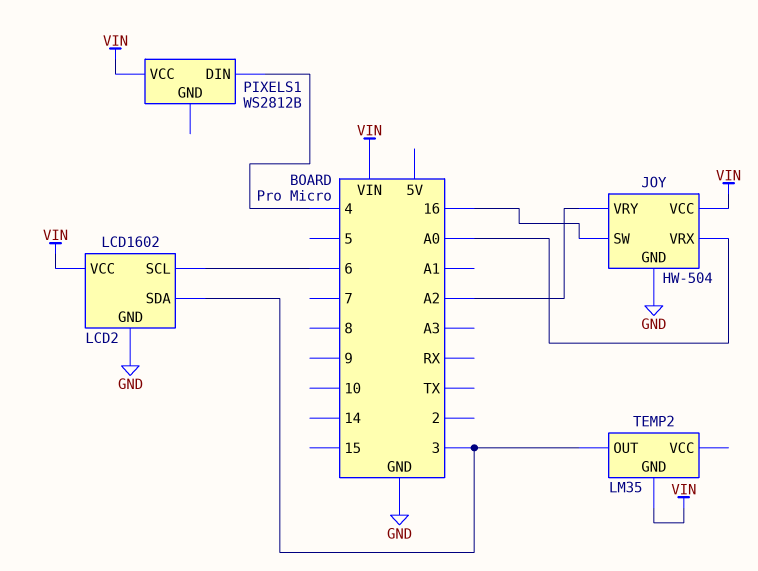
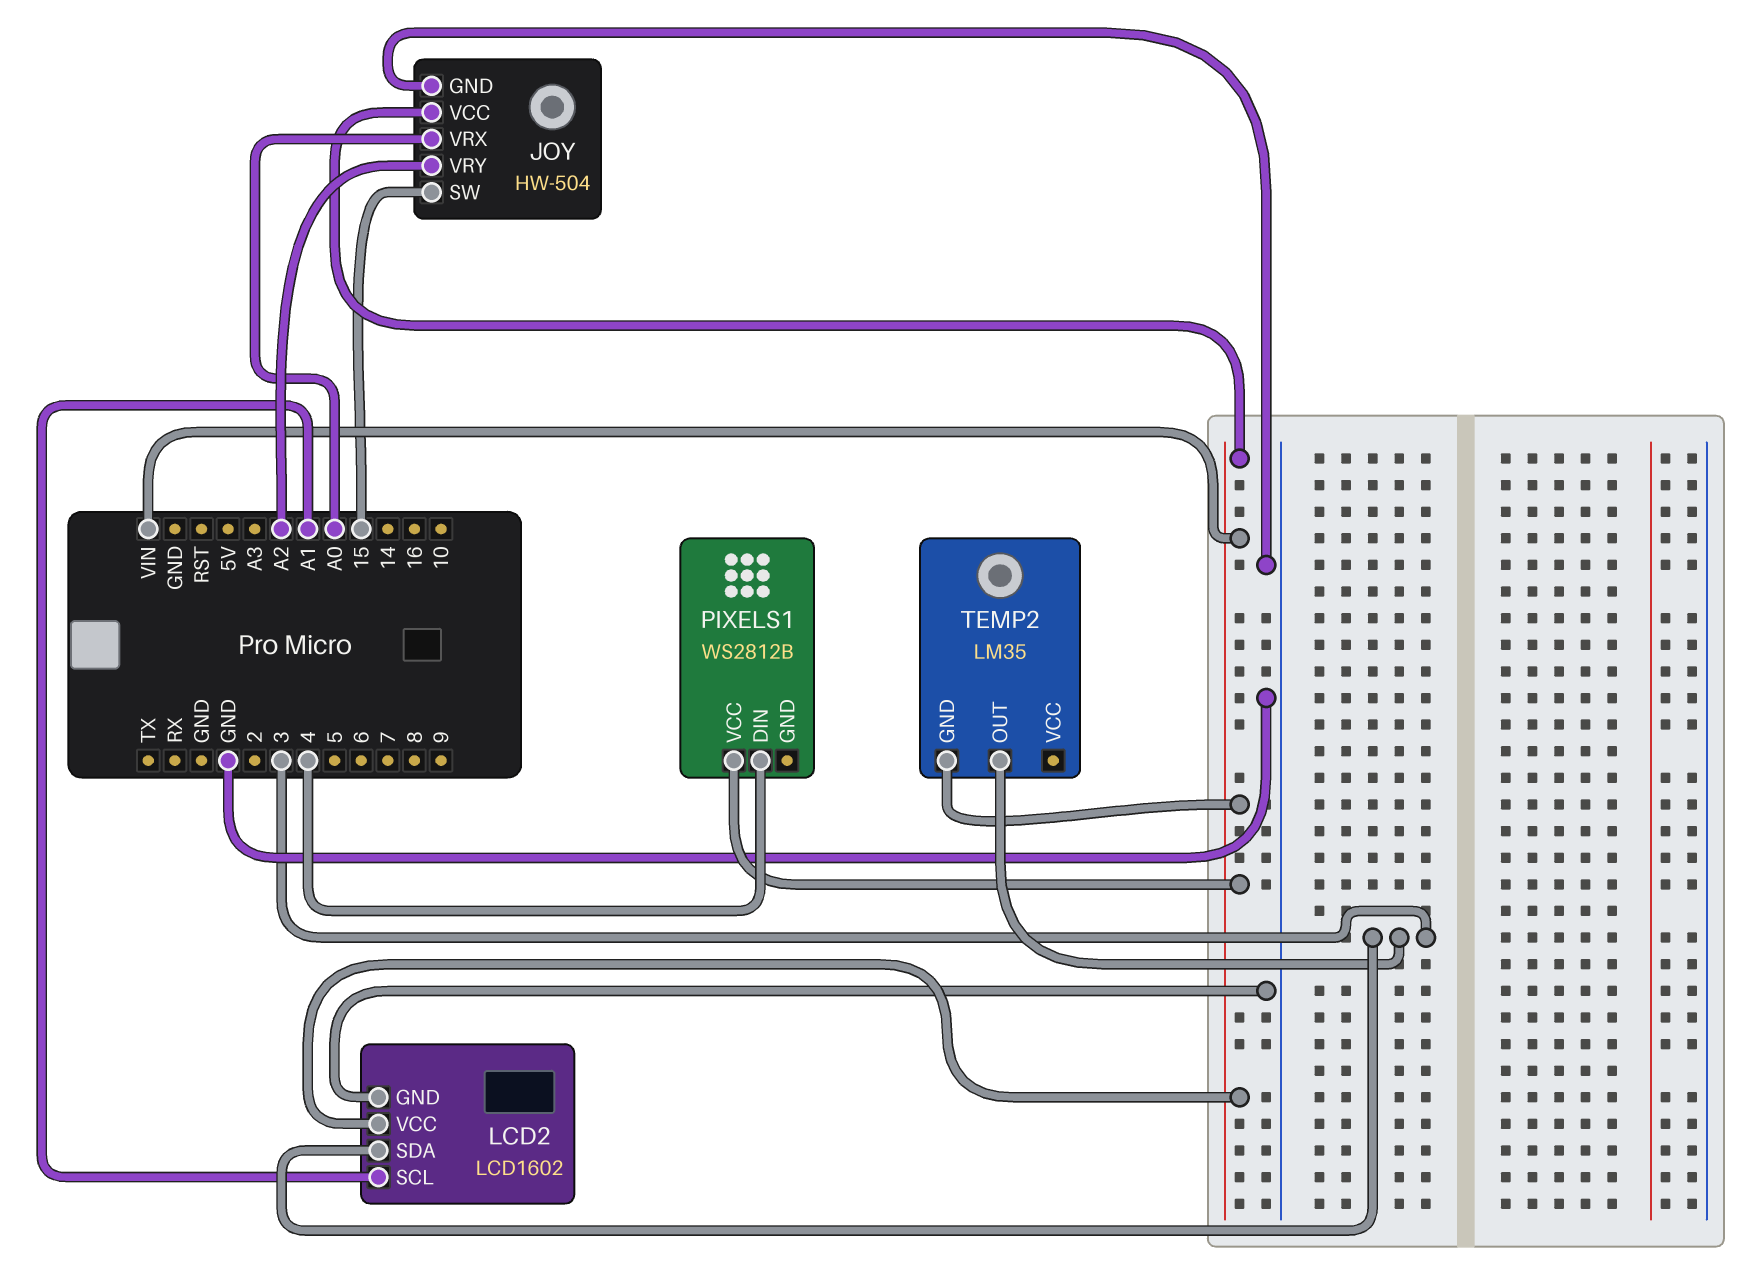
JOY pin SW: 16 -> 15
LCD2 pin SCL: 6 -> A1

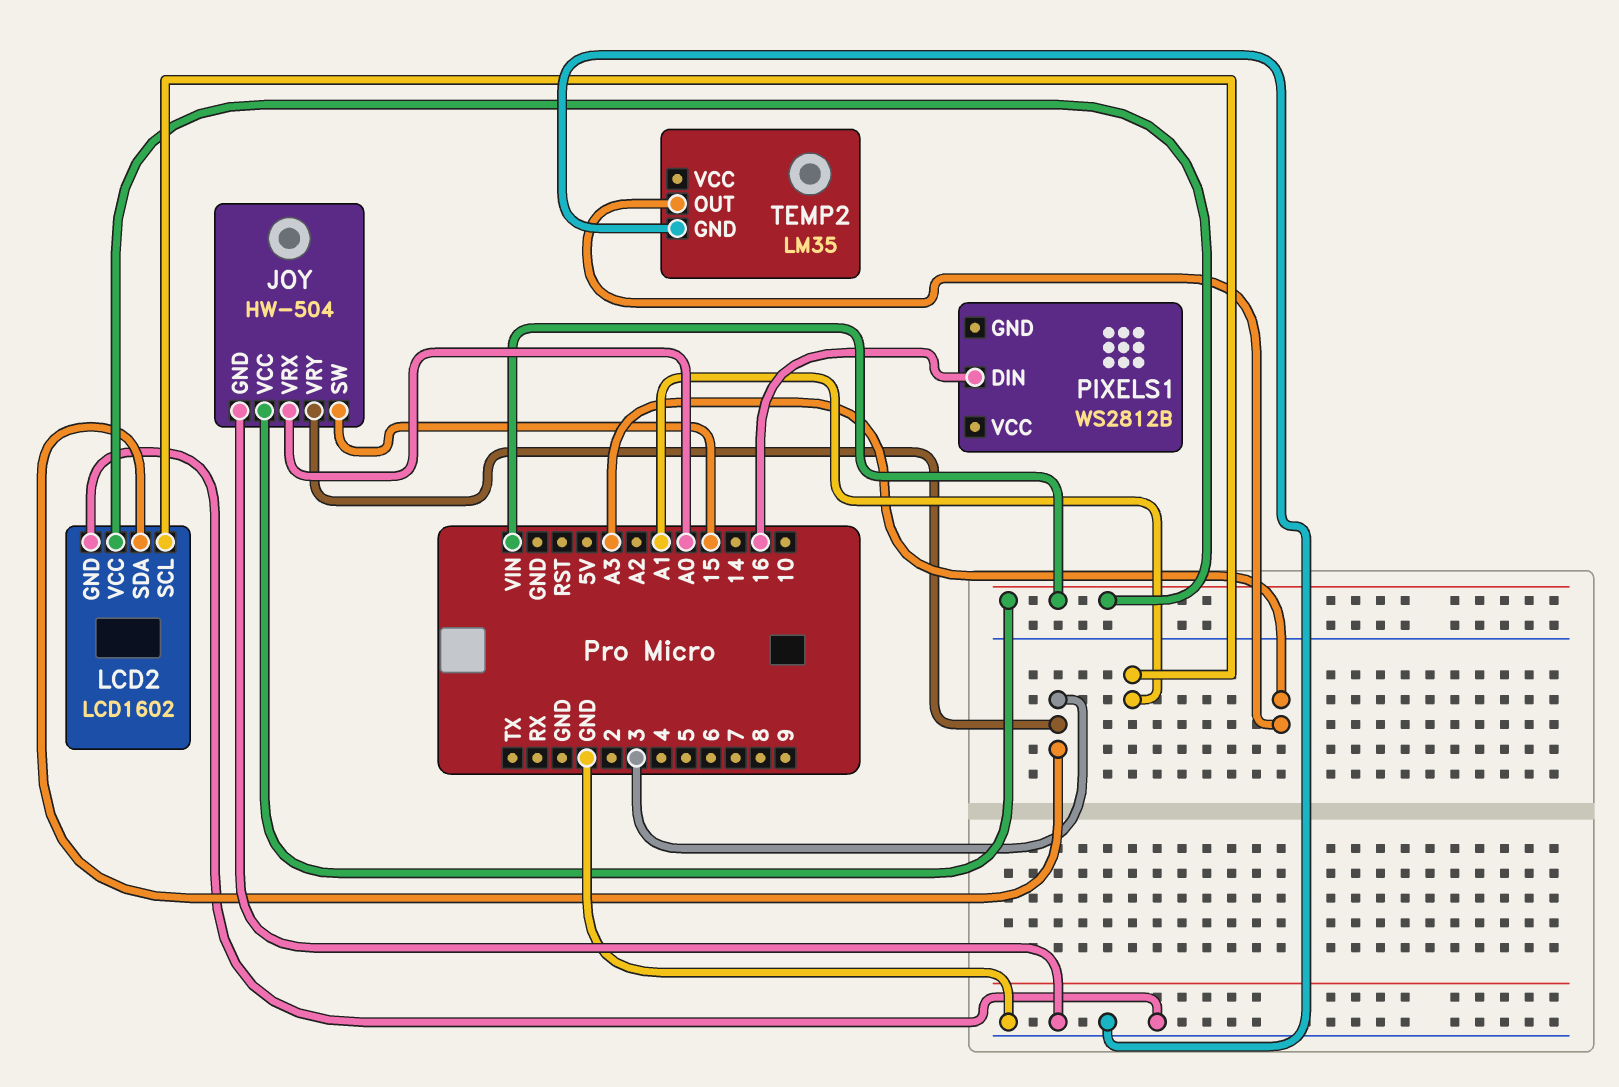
JOY pin VRY: A2 -> 3
PIXELS1 pin DIN: 4 -> 16
PIXELS1 pin VCC: VIN -> none
TEMP2 pin GND: VIN -> GND
TEMP2 pin OUT: 3 -> A3

